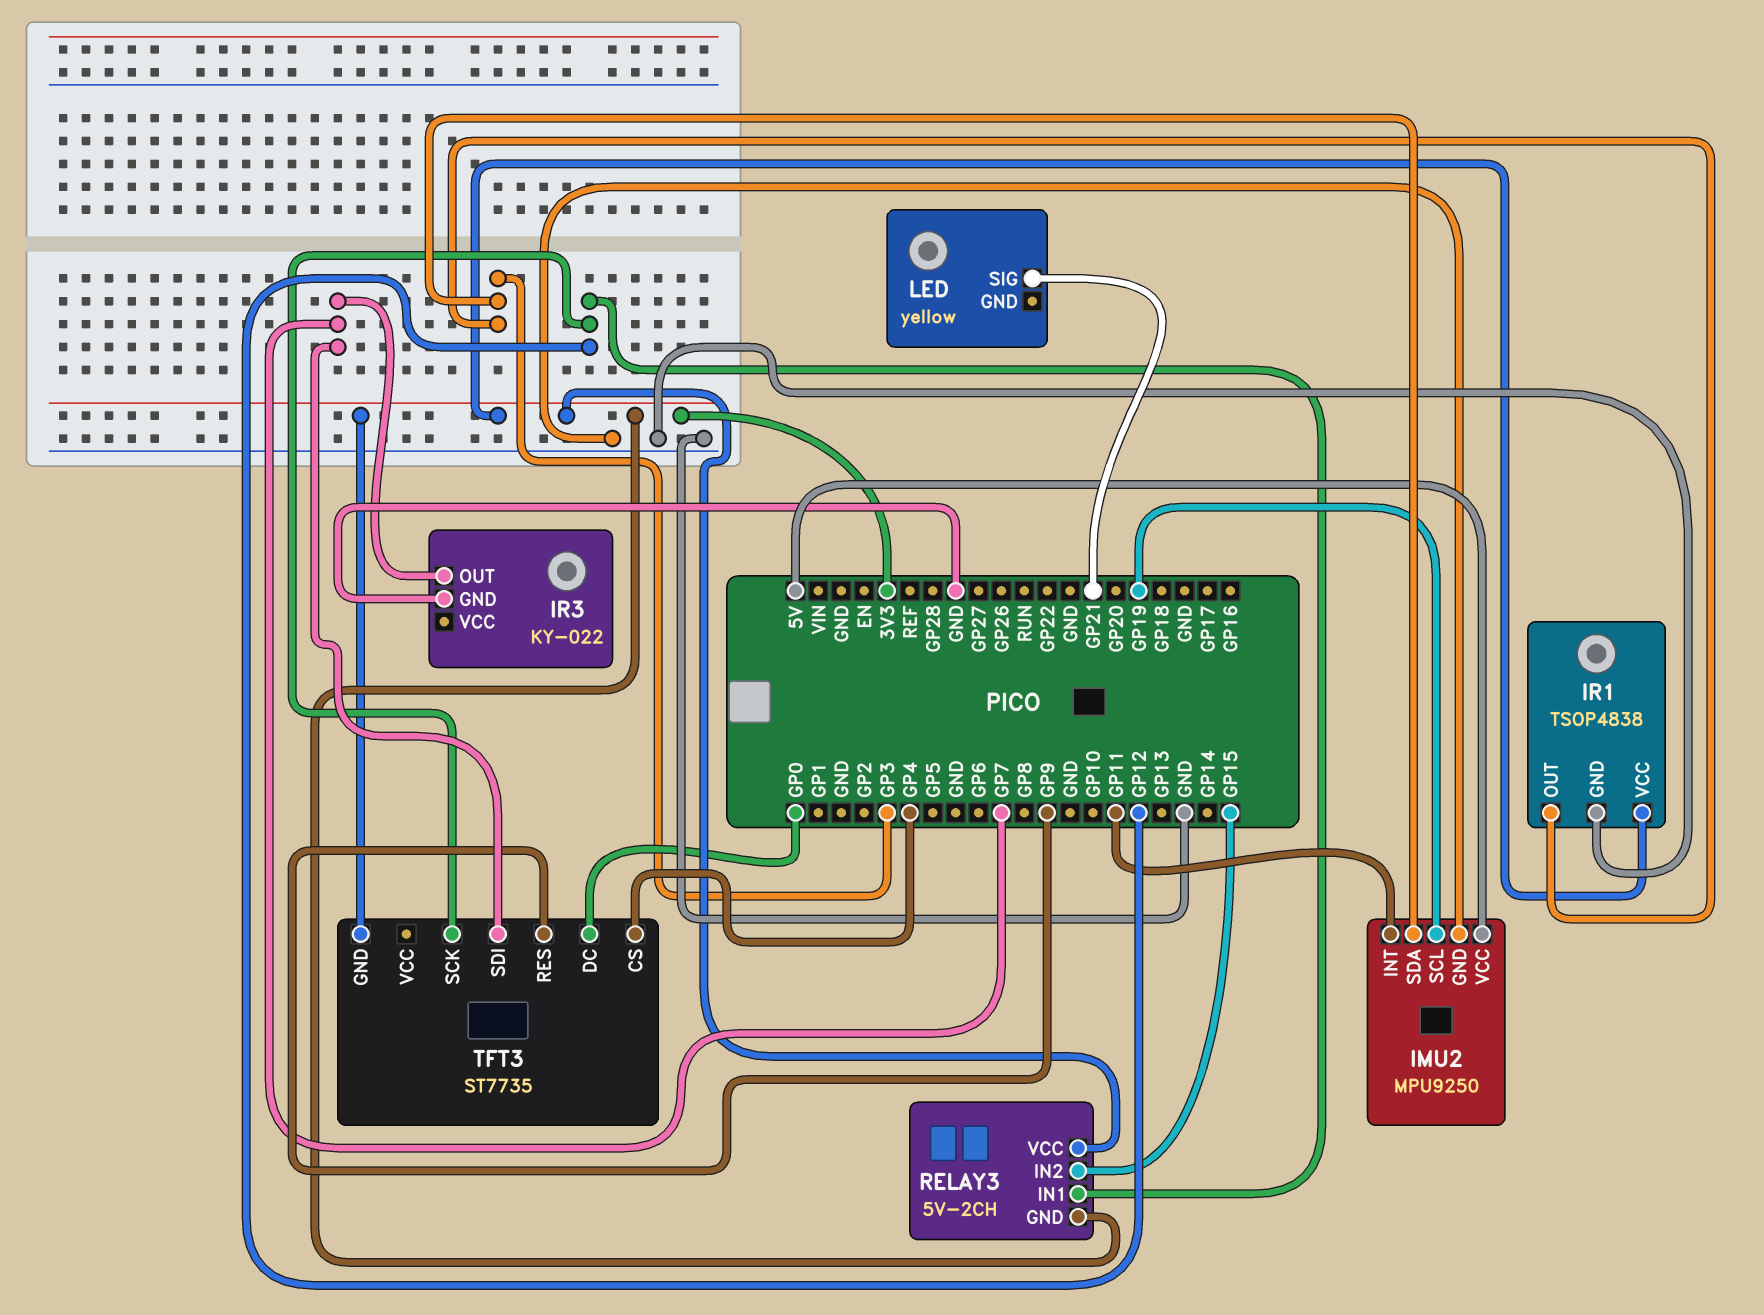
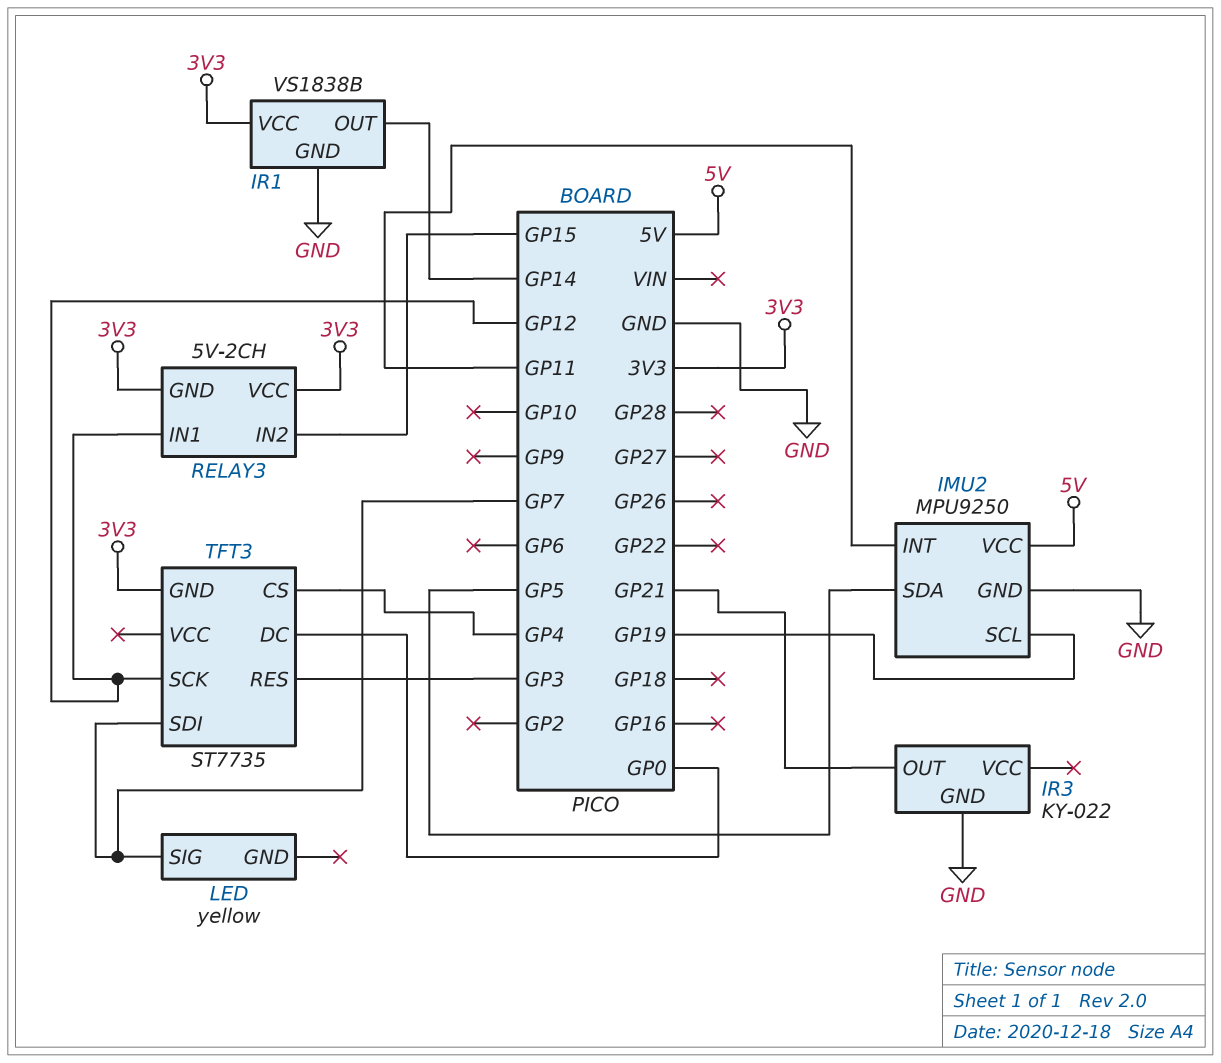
IMU2 pin SDA: GP3 -> GP5
IR1: TSOP4838 -> VS1838B
IR1 pin OUT: GP3 -> GP14
IR3 pin OUT: GP7 -> GP21
LED pin SIG: GP21 -> GP7
TFT3 pin RES: GP9 -> GP3

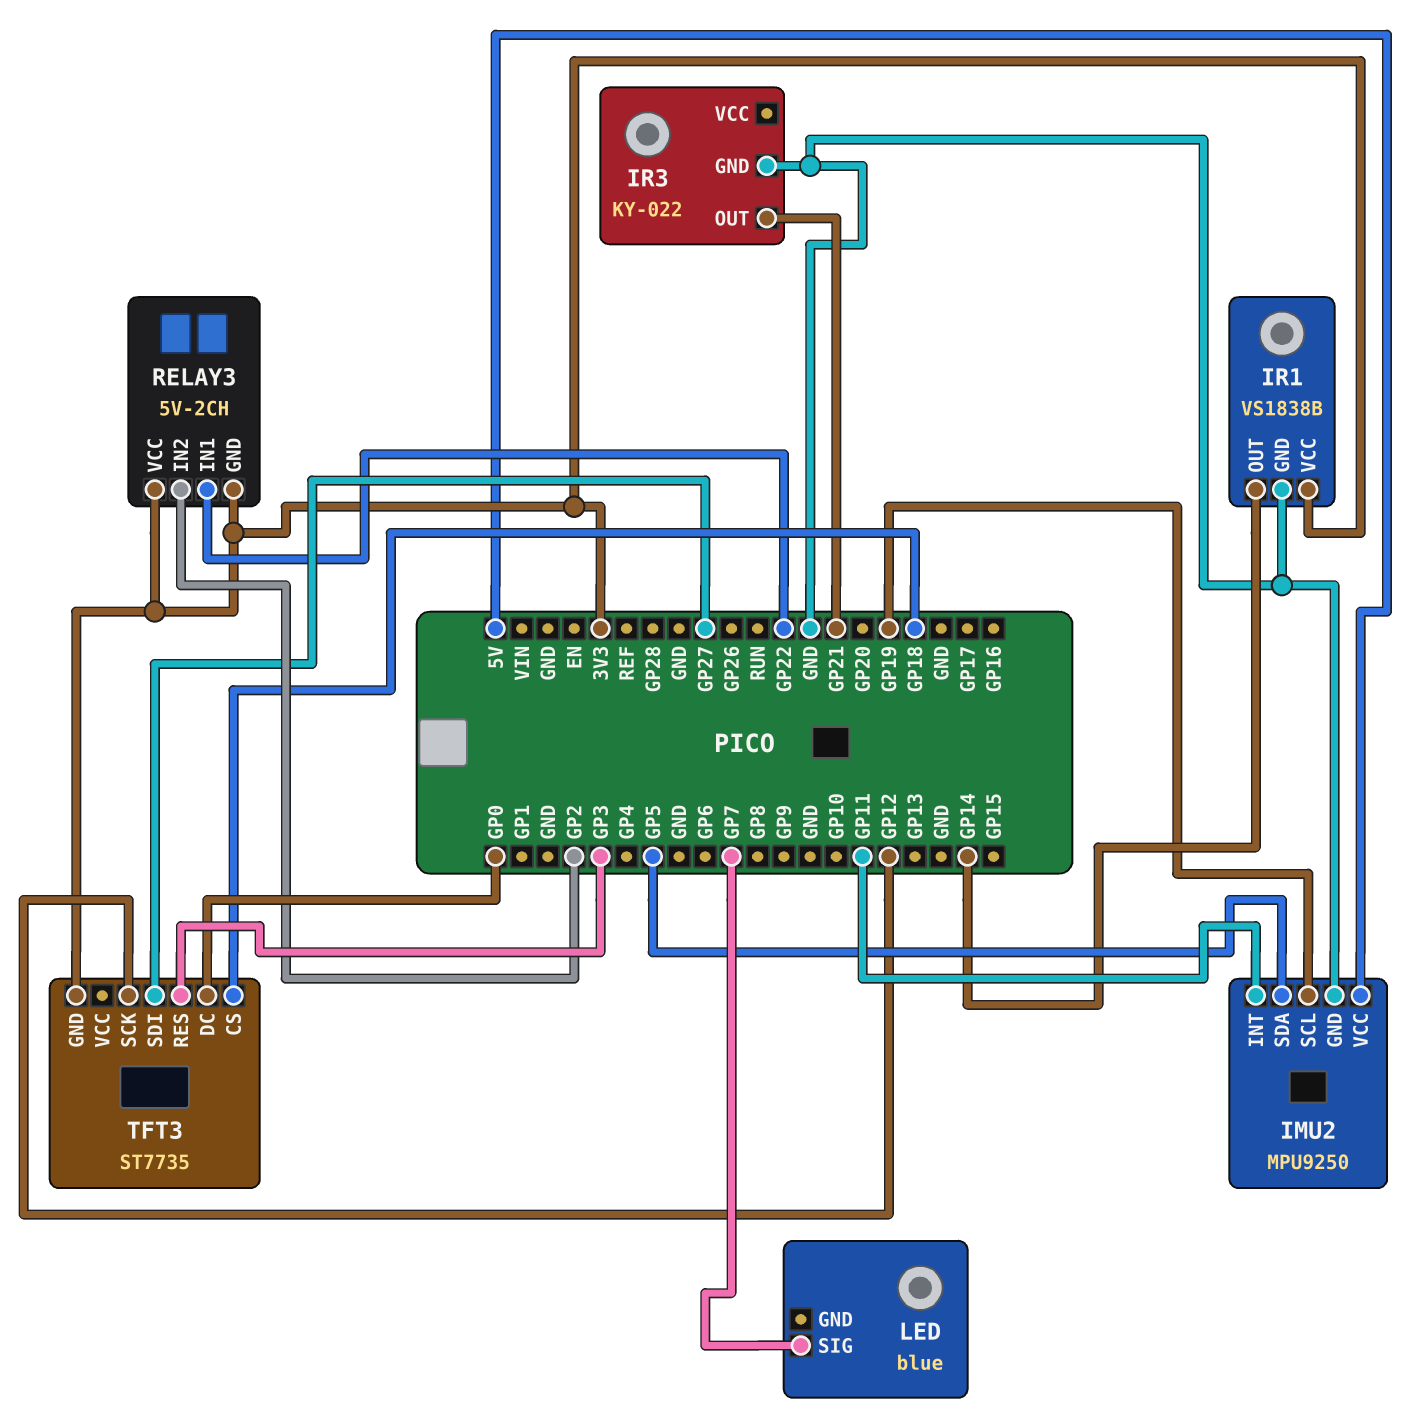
LED: yellow -> blue
RELAY3 pin IN1: GP12 -> GP22
RELAY3 pin IN2: GP15 -> GP2
TFT3 pin CS: GP4 -> GP18
TFT3 pin SDI: GP7 -> GP27

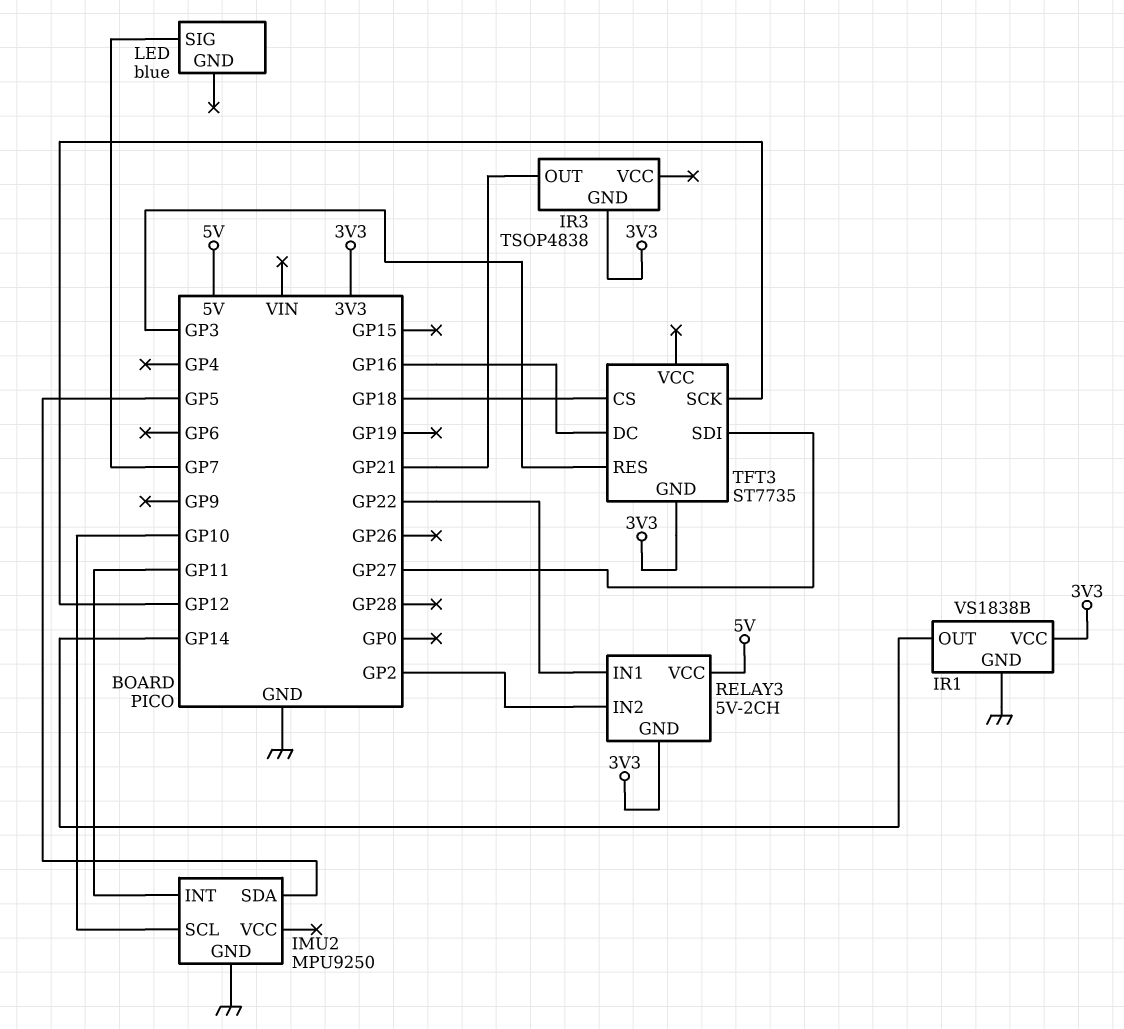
IMU2 pin SCL: GP19 -> GP10
IMU2 pin VCC: 5V -> none
IR3: KY-022 -> TSOP4838
IR3 pin GND: GND -> 3V3
RELAY3 pin VCC: 3V3 -> 5V
TFT3 pin DC: GP0 -> GP16

